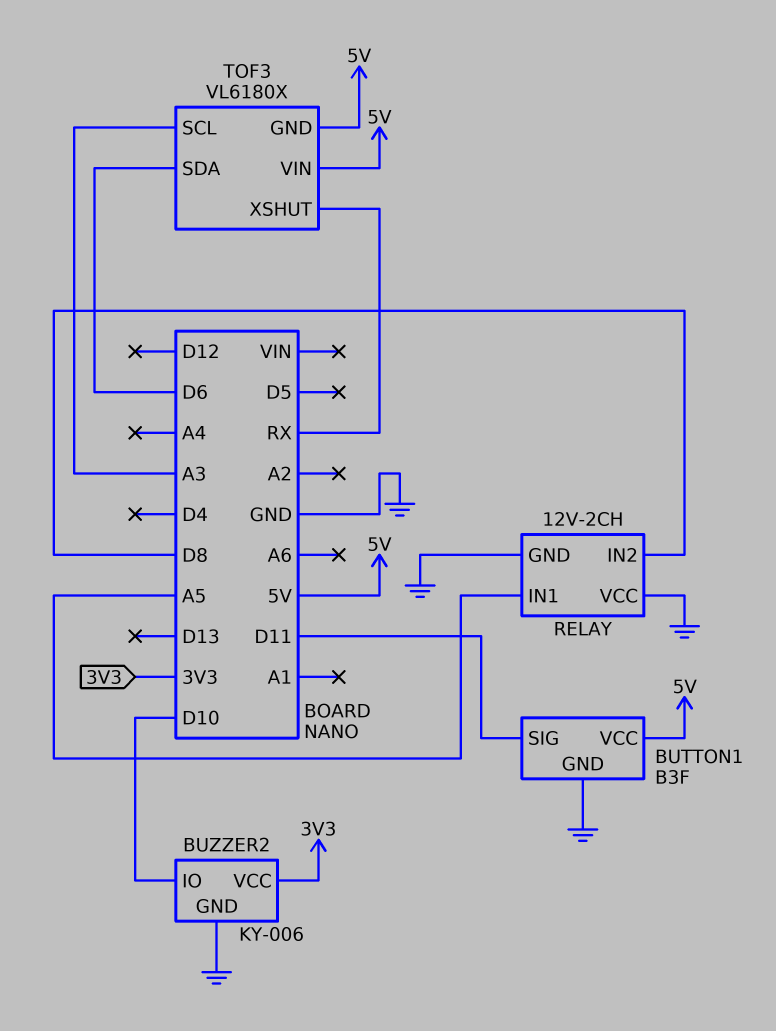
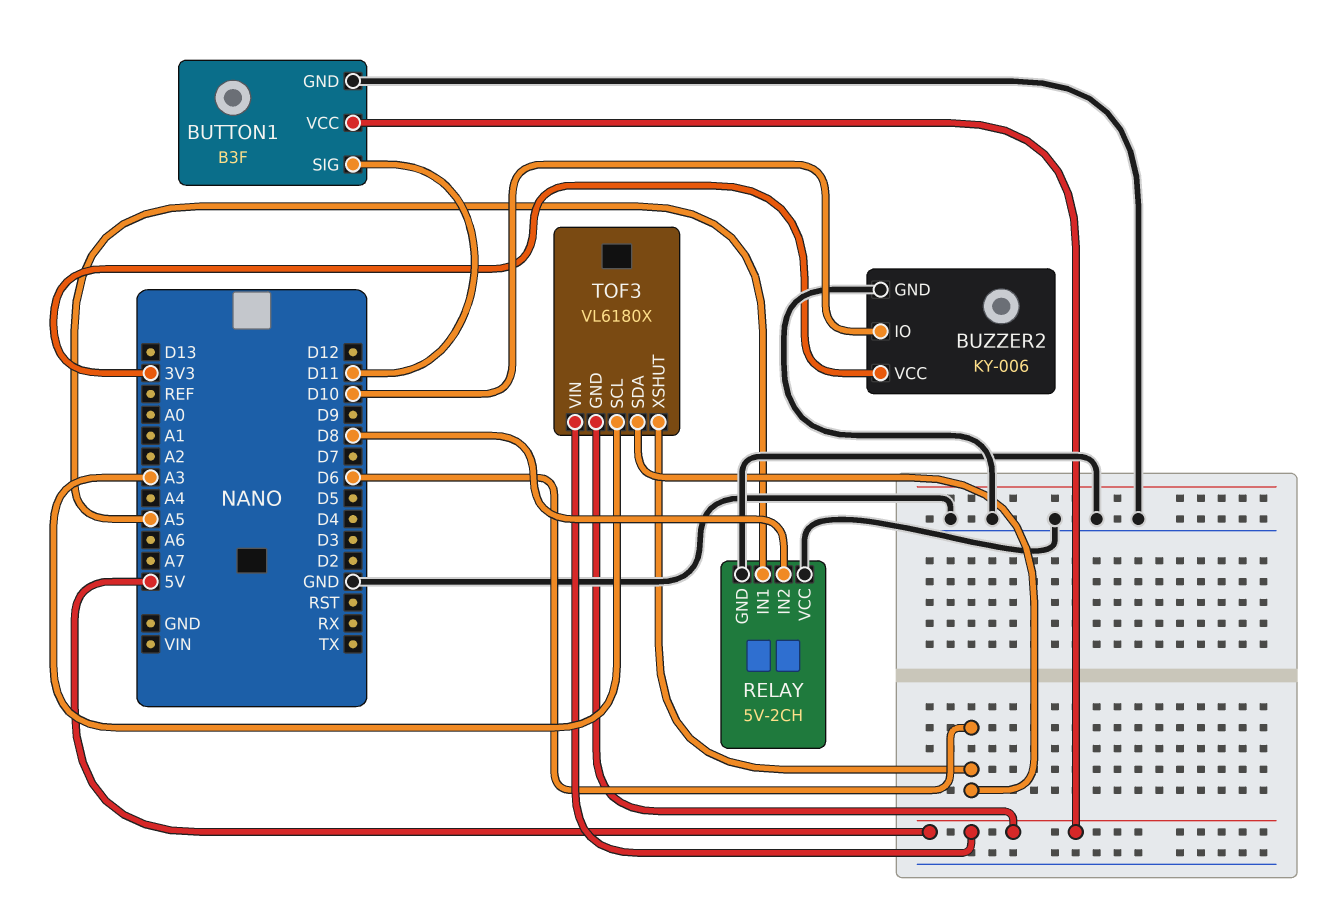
RELAY: 12V-2CH -> 5V-2CH
TOF3 pin XSHUT: RX -> D6

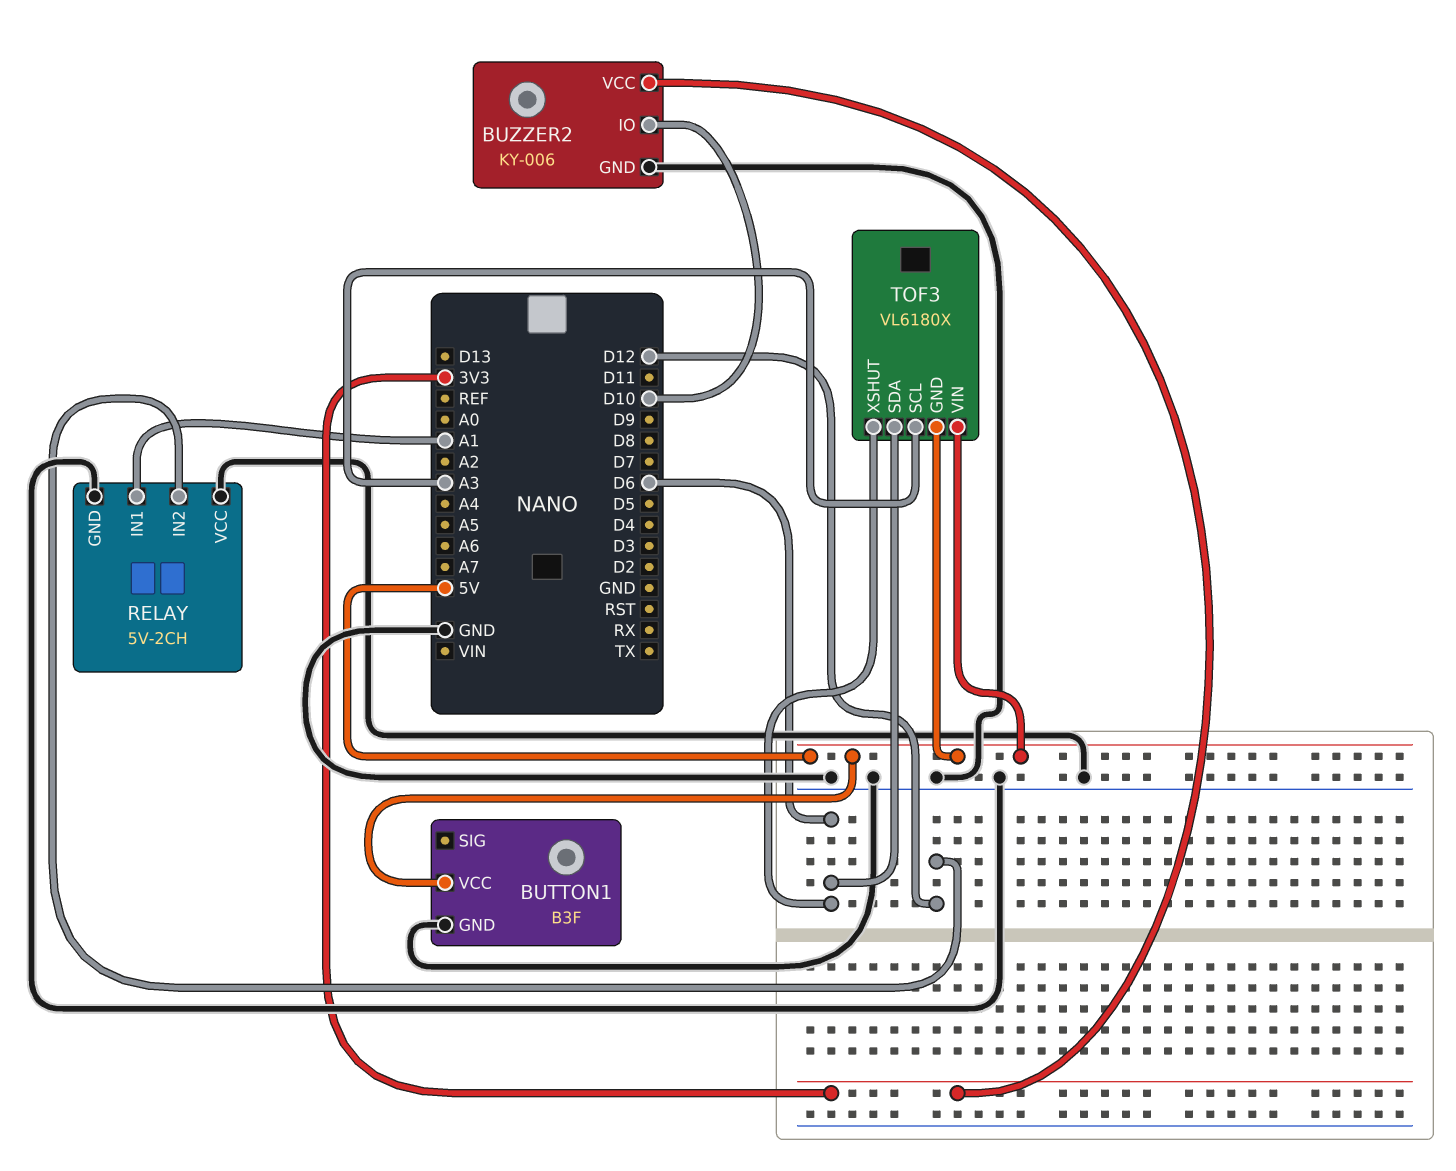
BUTTON1 pin SIG: D11 -> none
RELAY pin IN1: A5 -> A1
RELAY pin IN2: D8 -> D12

